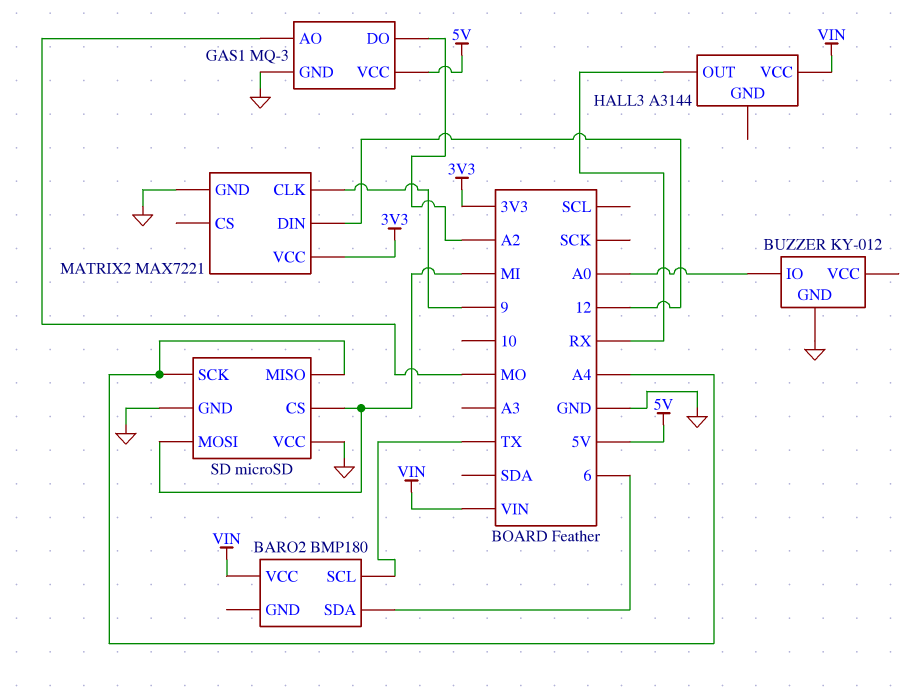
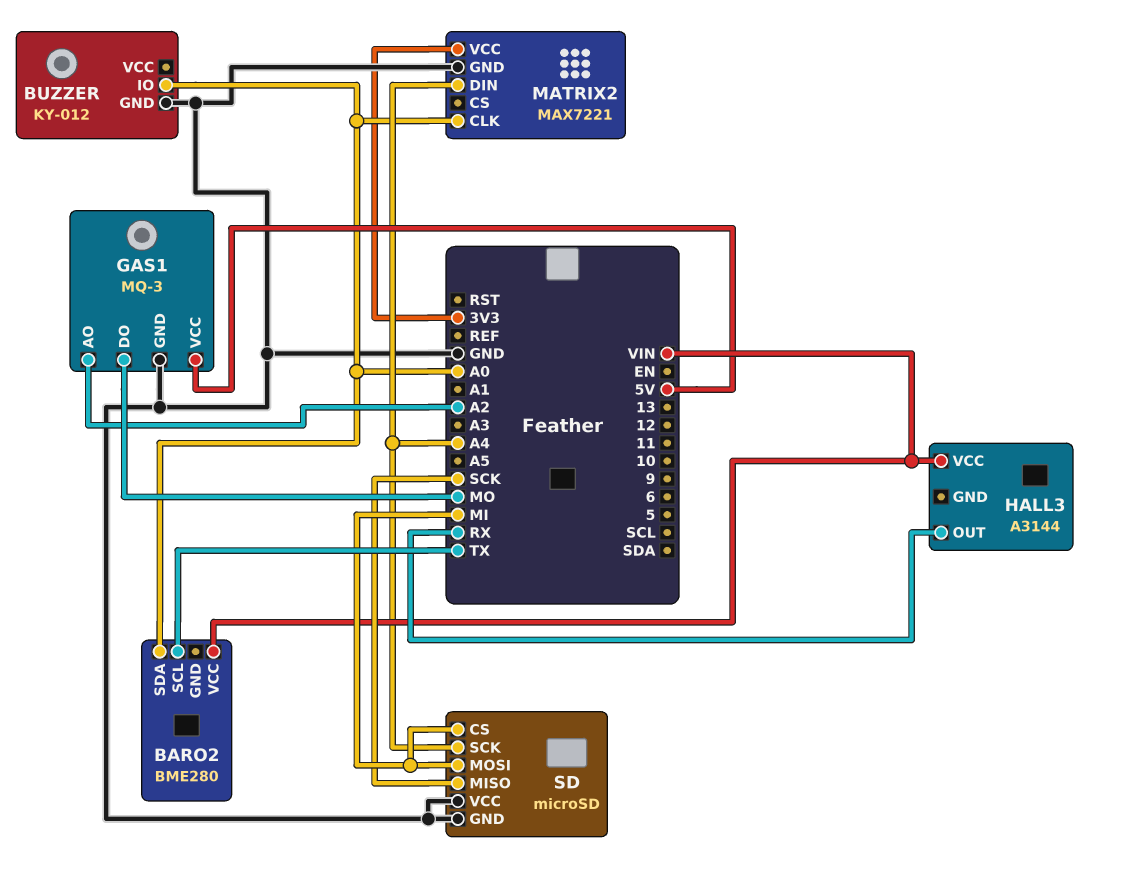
BARO2: BMP180 -> BME280
BARO2 pin SDA: 6 -> A0
GAS1 pin AO: MO -> A2
GAS1 pin DO: A2 -> MO
MATRIX2 pin CLK: 9 -> A0
MATRIX2 pin DIN: 12 -> A4
SD pin MISO: A4 -> SCK

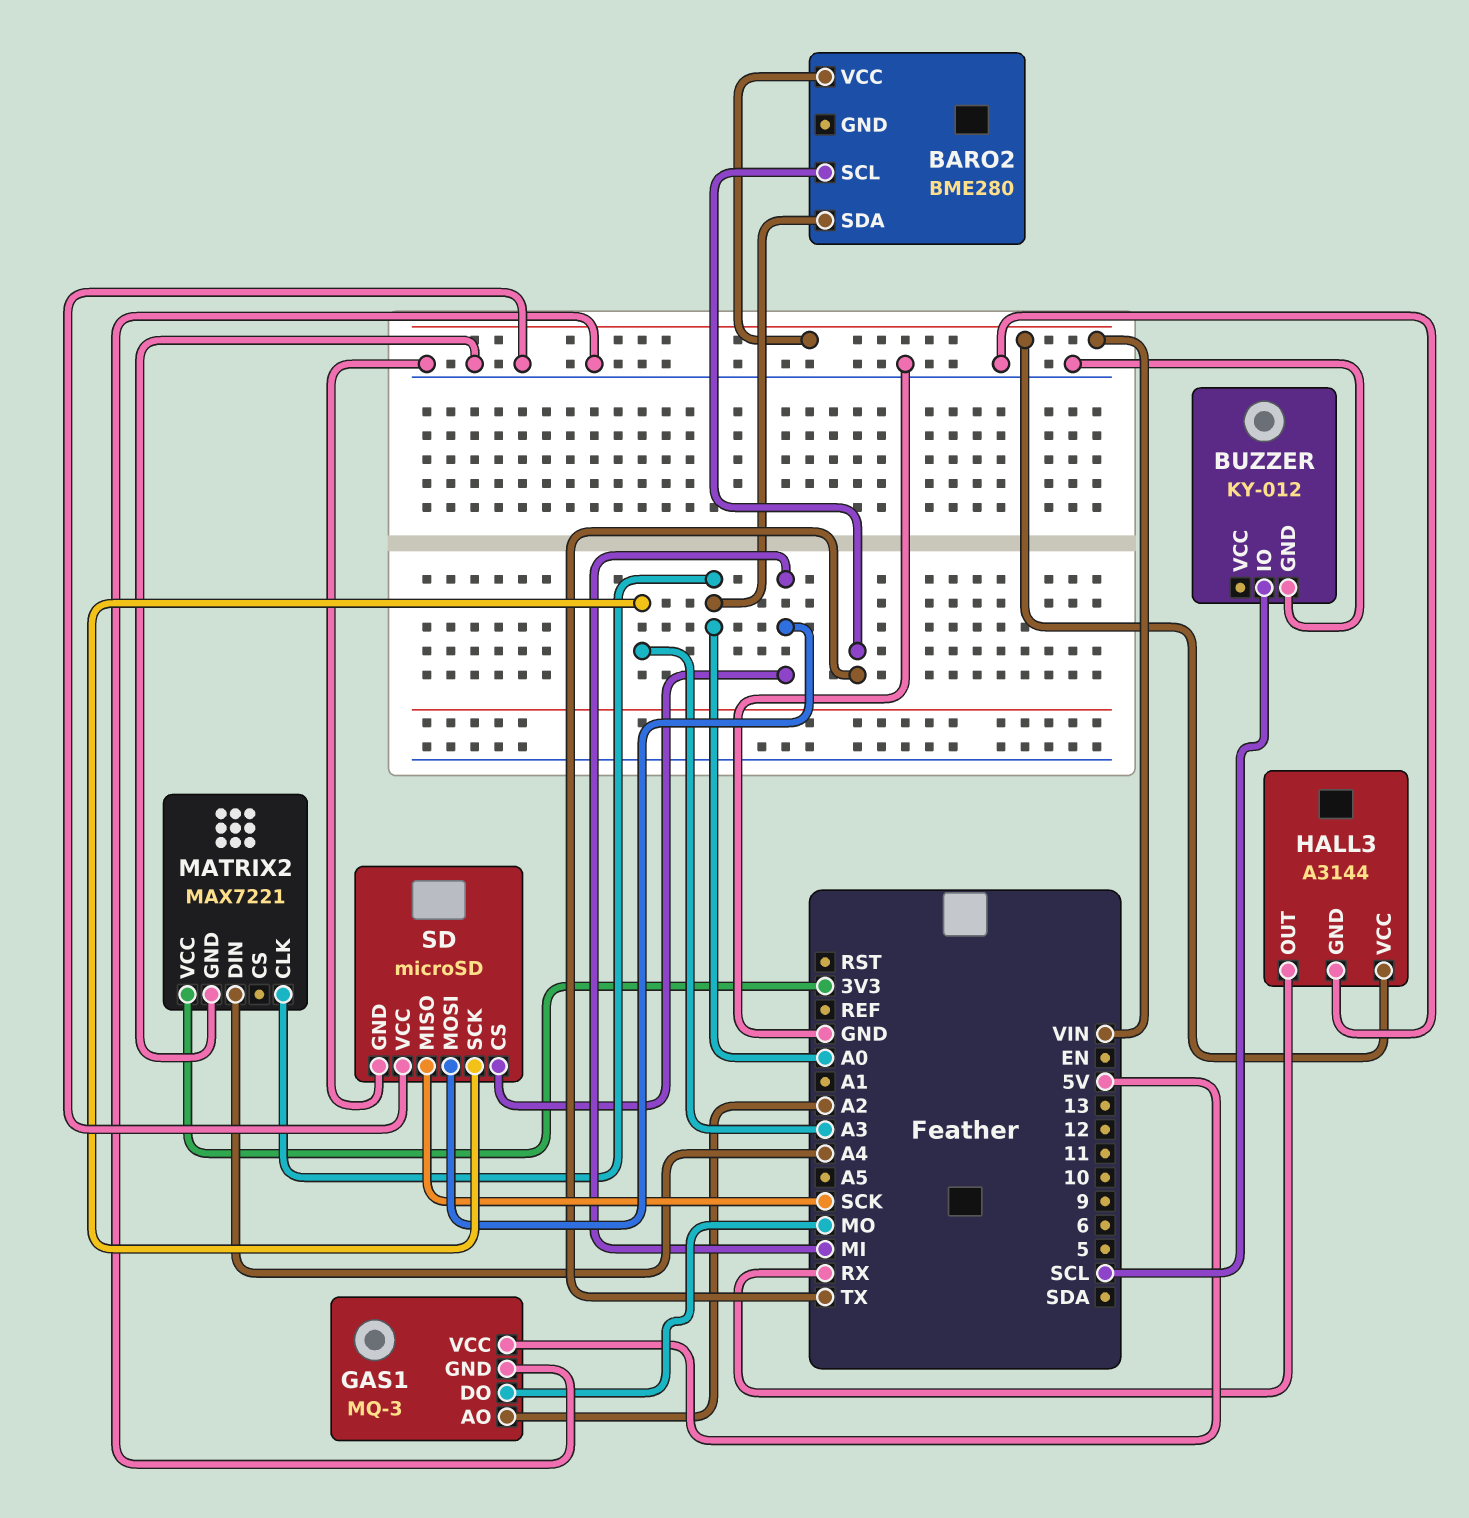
BUZZER pin IO: A0 -> SCL
HALL3 pin GND: none -> GND
SD pin SCK: A4 -> A3

